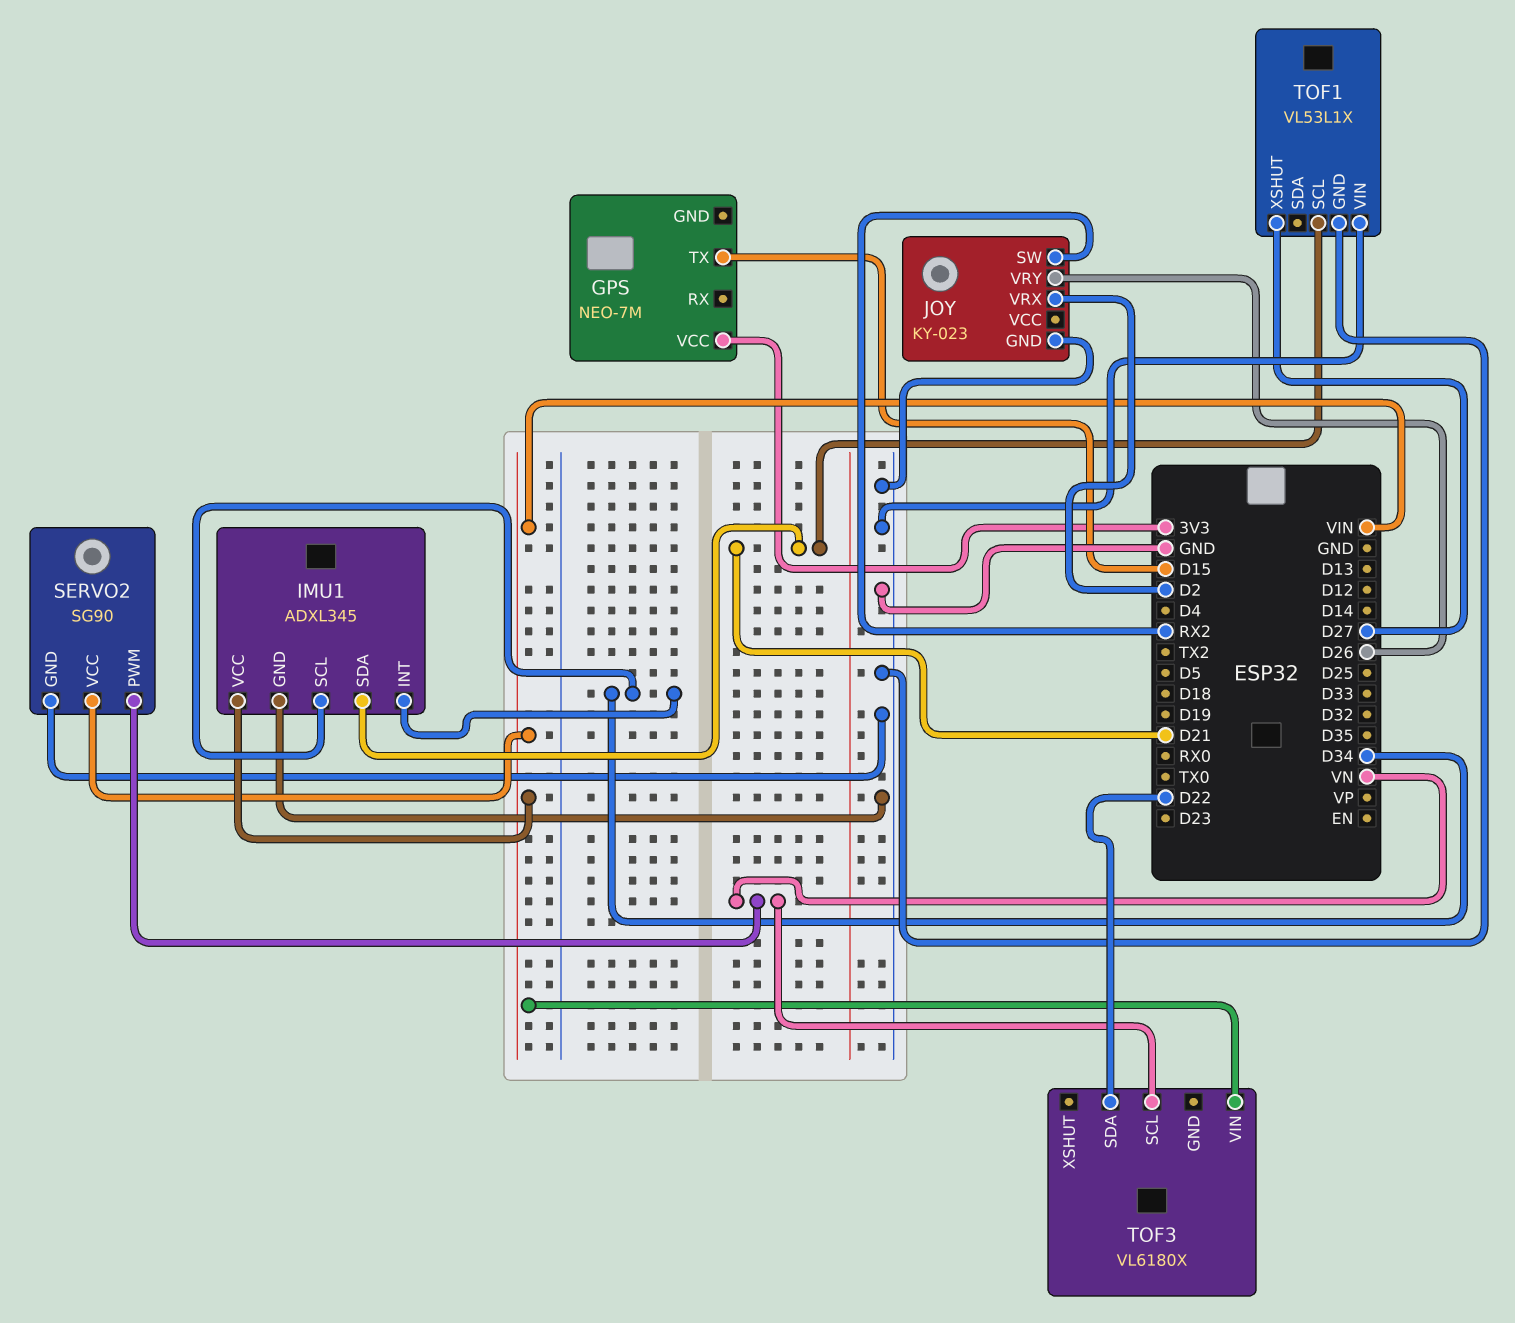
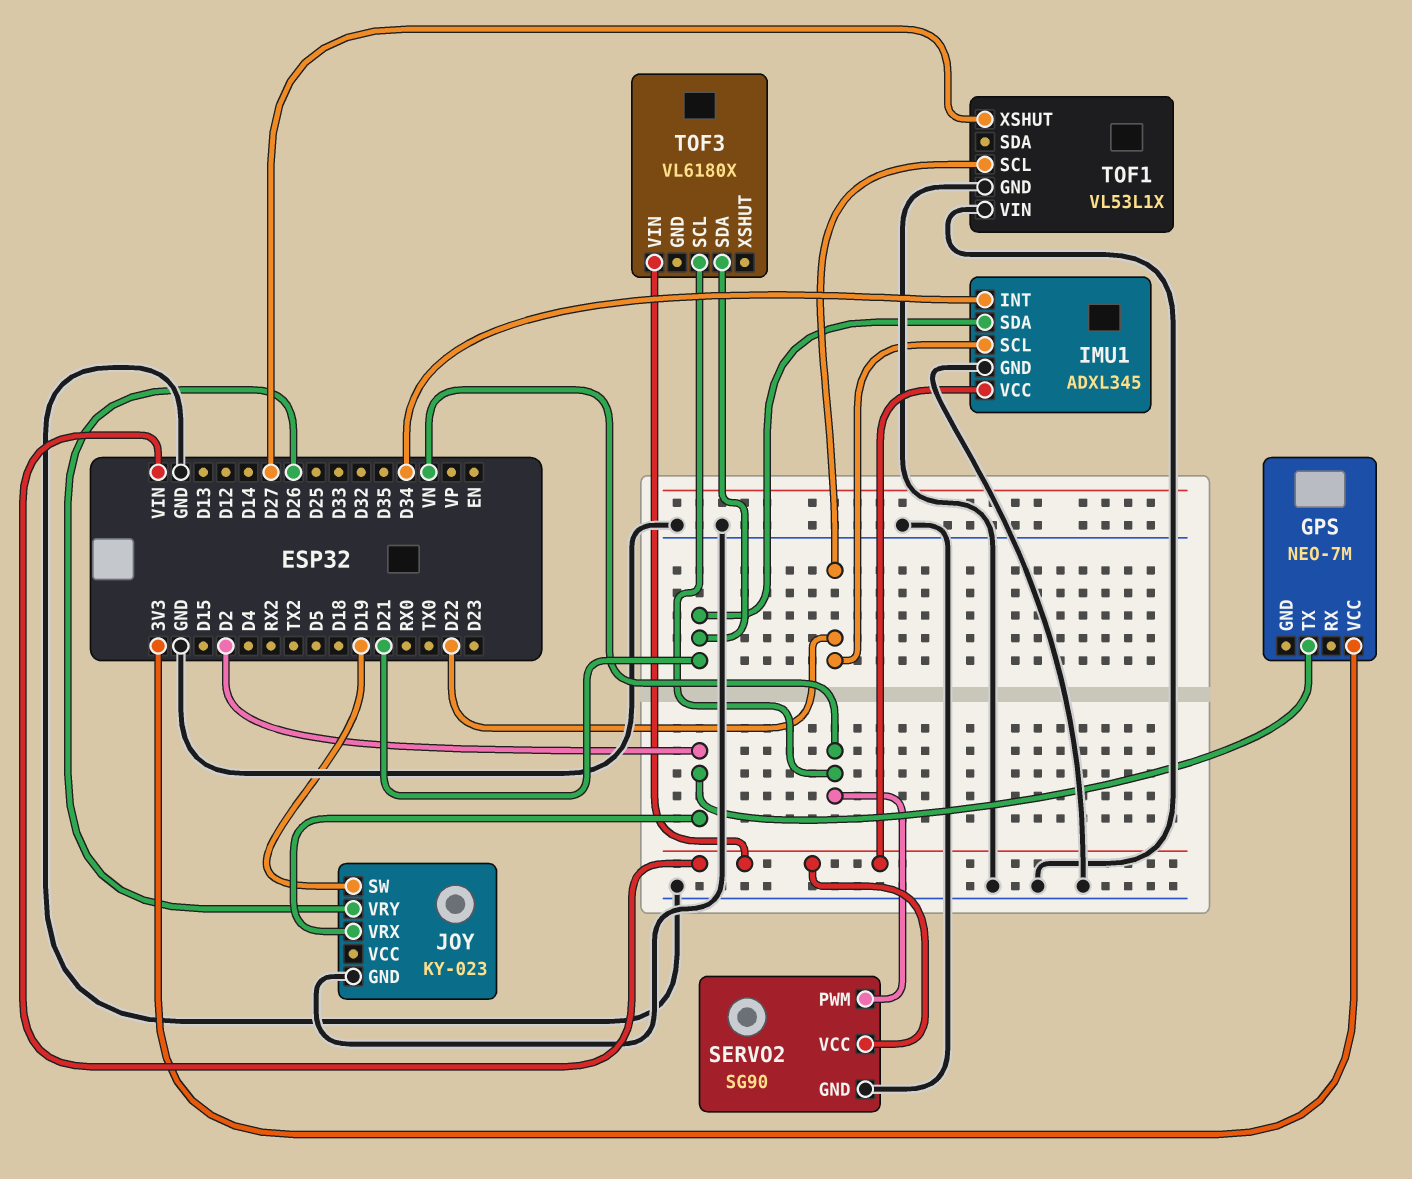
GPS pin TX: D15 -> D2
IMU1 pin SCL: D34 -> D22
JOY pin SW: RX2 -> D19
TOF1 pin SCL: D21 -> D22
TOF3 pin SDA: D22 -> D21

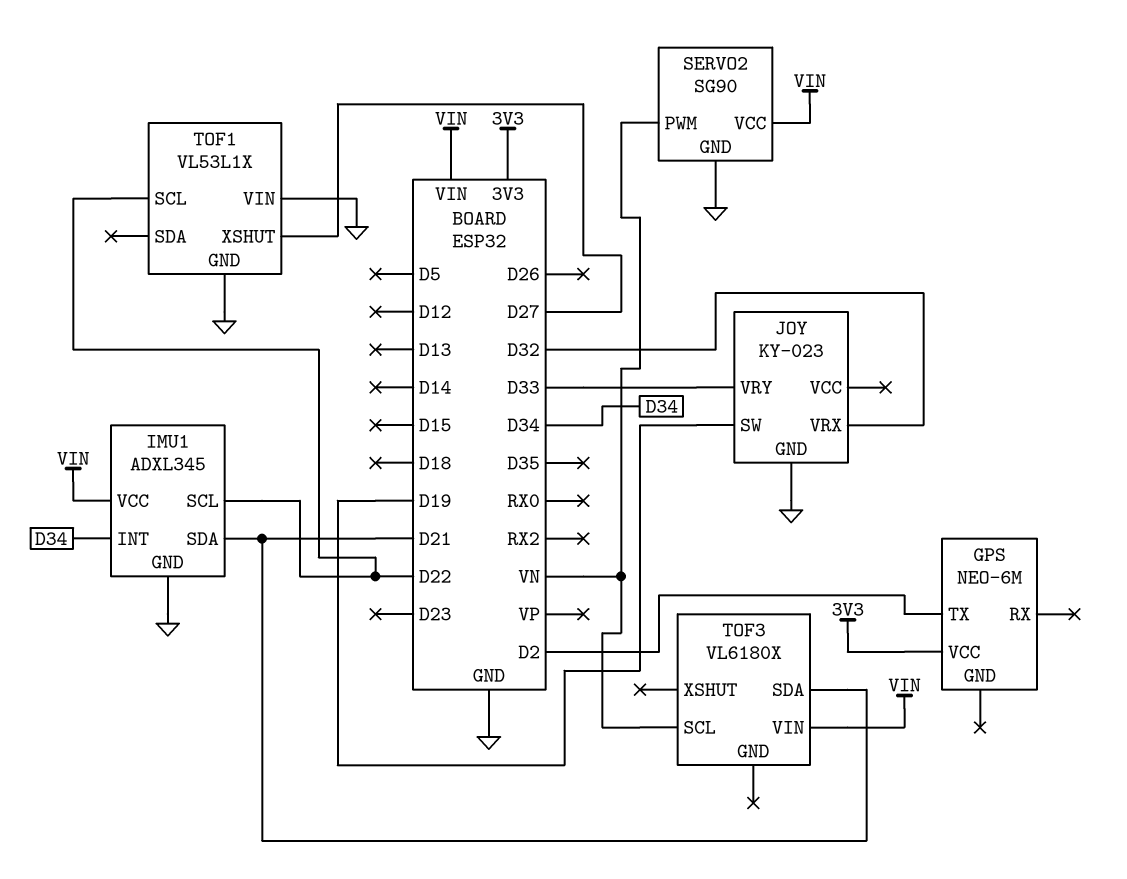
GPS: NEO-7M -> NEO-6M
JOY pin VRX: D2 -> D32
JOY pin VRY: D26 -> D33

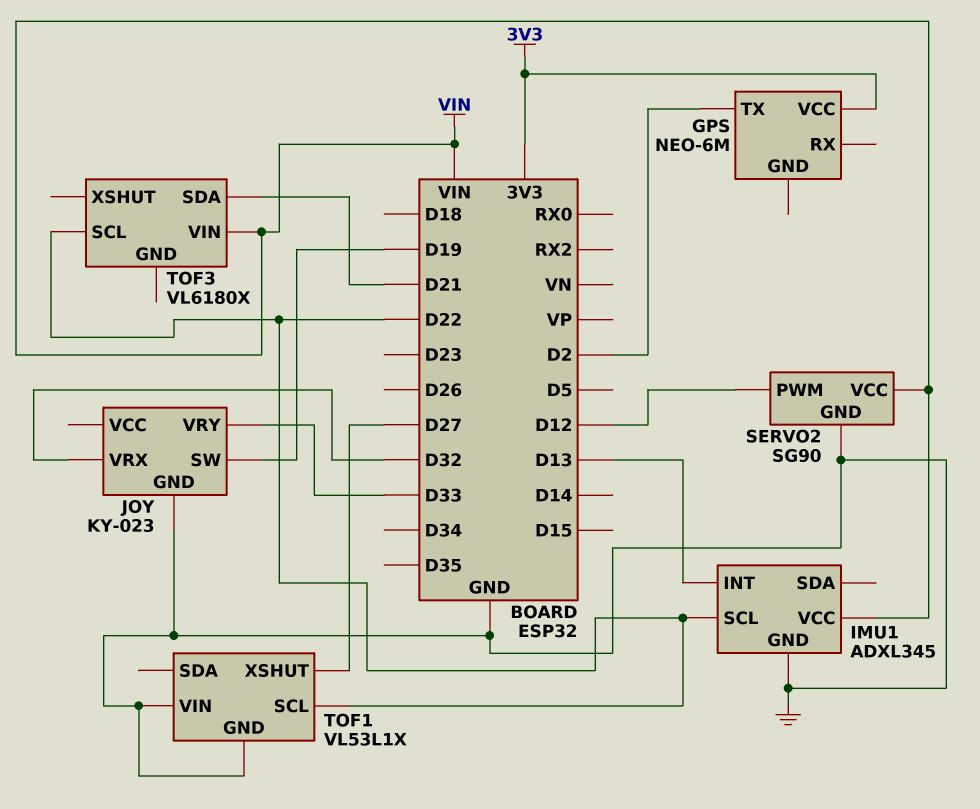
IMU1 pin INT: D34 -> D13
IMU1 pin SDA: D21 -> none
SERVO2 pin PWM: VN -> D12
TOF3 pin SCL: VN -> D22

